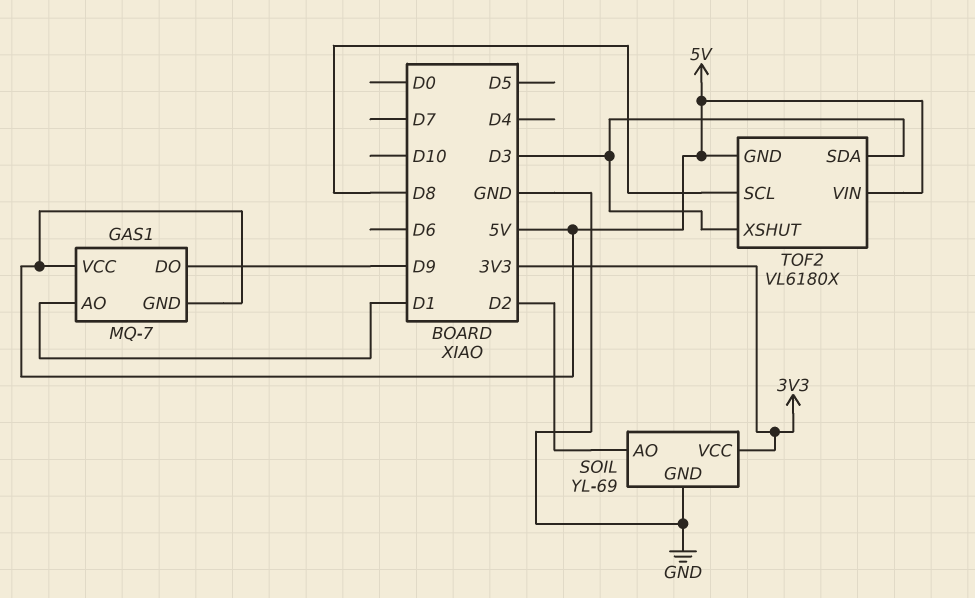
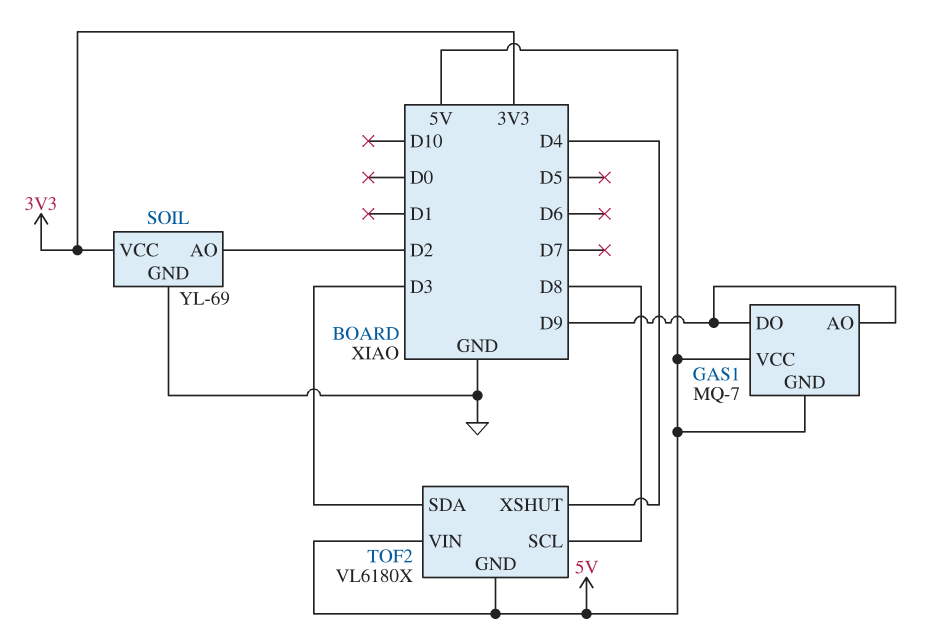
GAS1 pin AO: D1 -> D9
TOF2 pin XSHUT: D3 -> D4

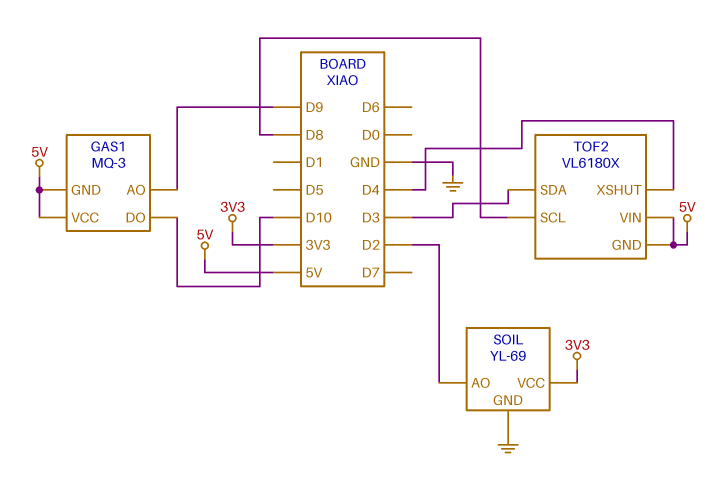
GAS1: MQ-7 -> MQ-3
GAS1 pin DO: D9 -> D10

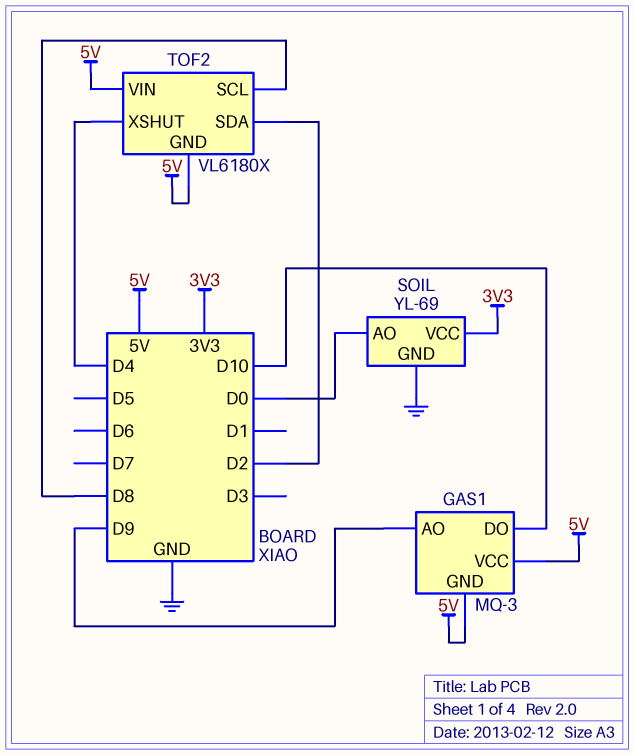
SOIL pin AO: D2 -> D0
TOF2 pin SDA: D3 -> D2

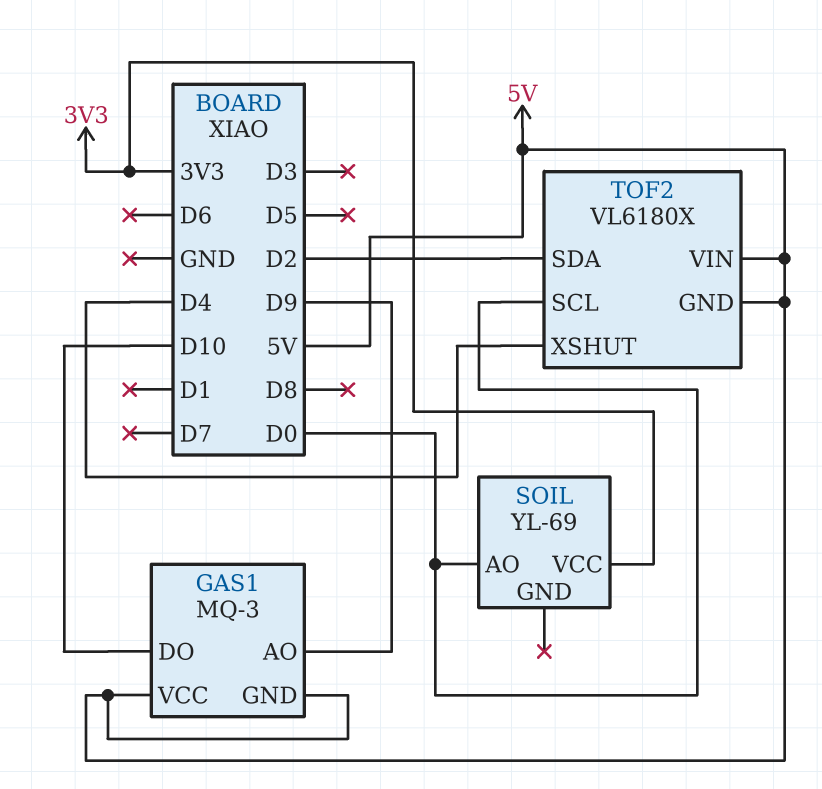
SOIL pin GND: GND -> none
TOF2 pin SCL: D8 -> D0

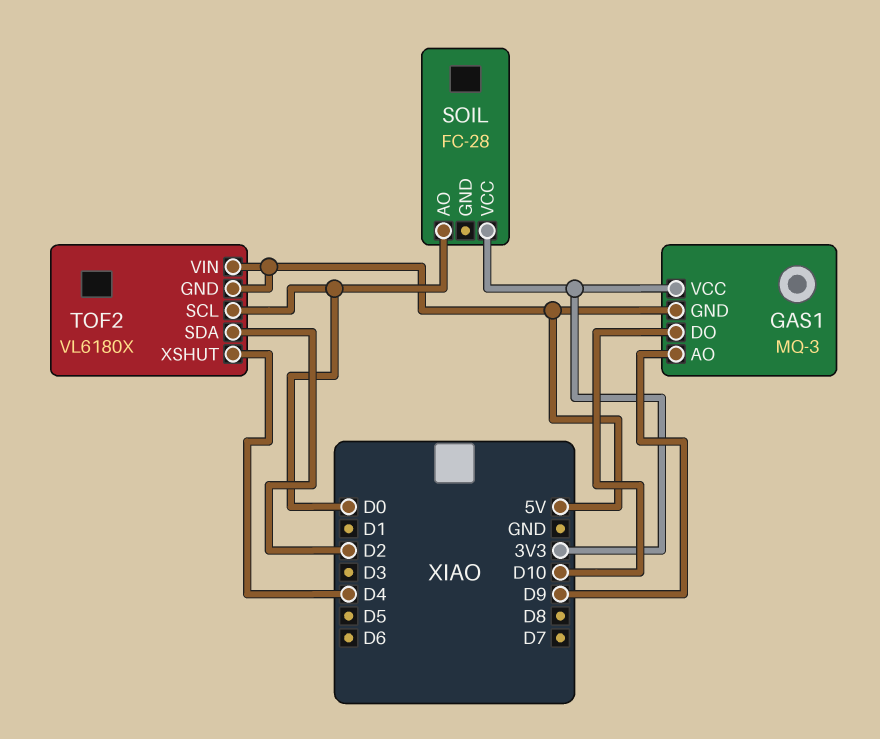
GAS1 pin VCC: 5V -> 3V3
SOIL: YL-69 -> FC-28

